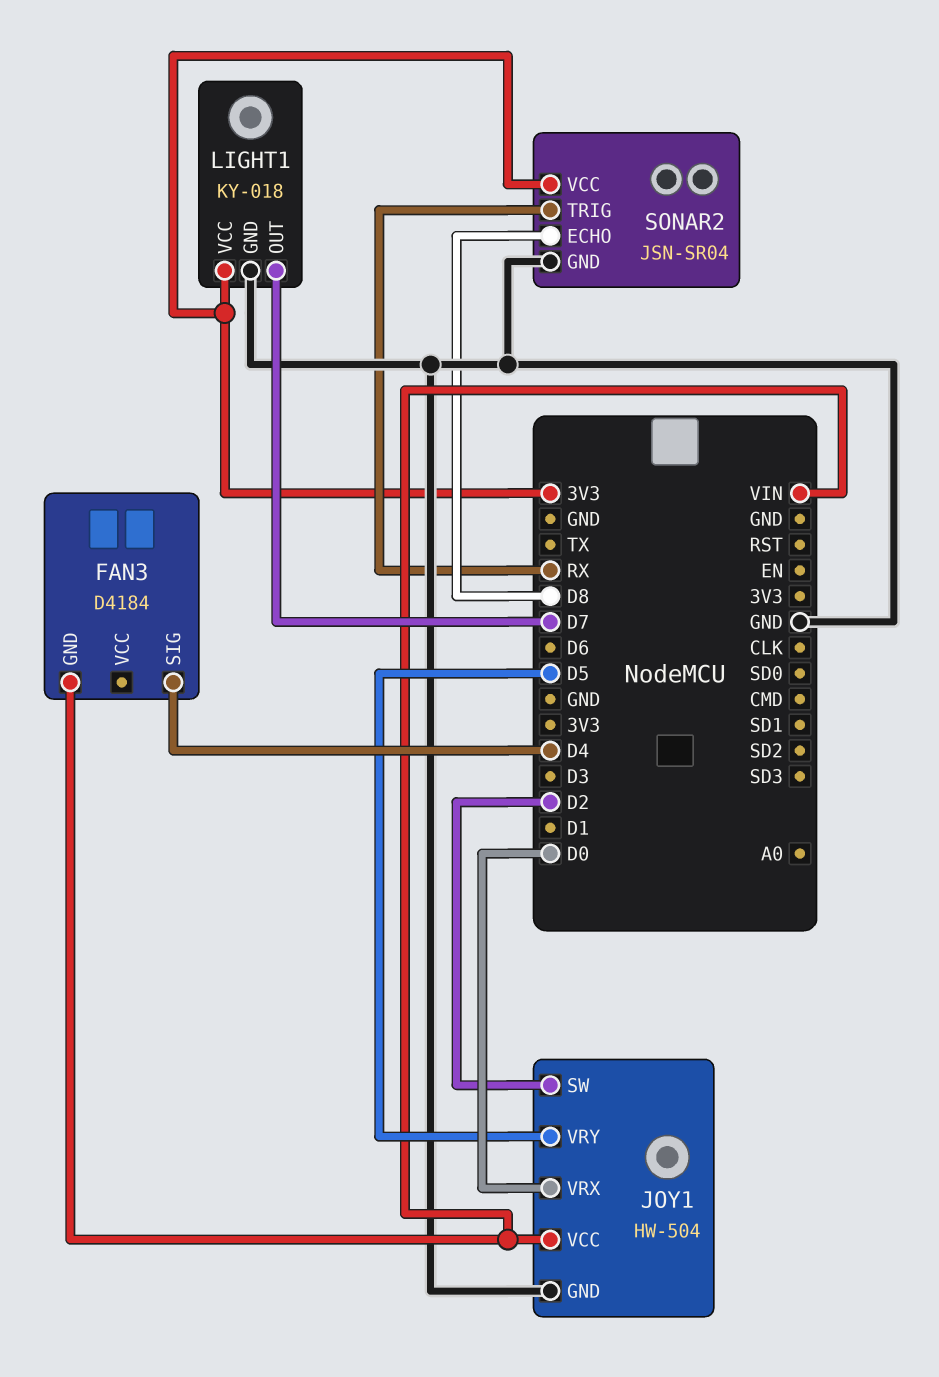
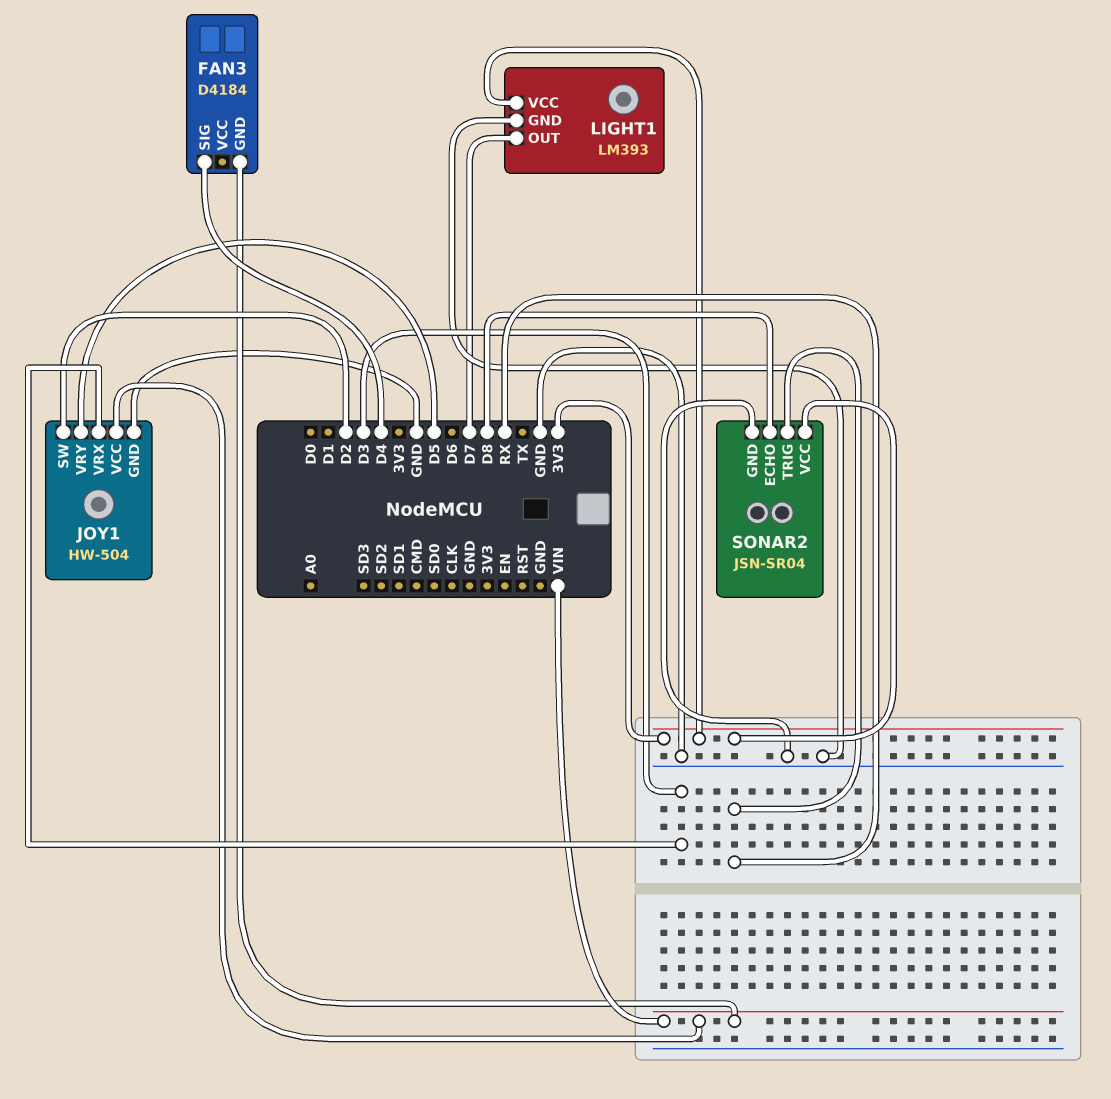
JOY1 pin VRX: D0 -> D3
LIGHT1: KY-018 -> LM393

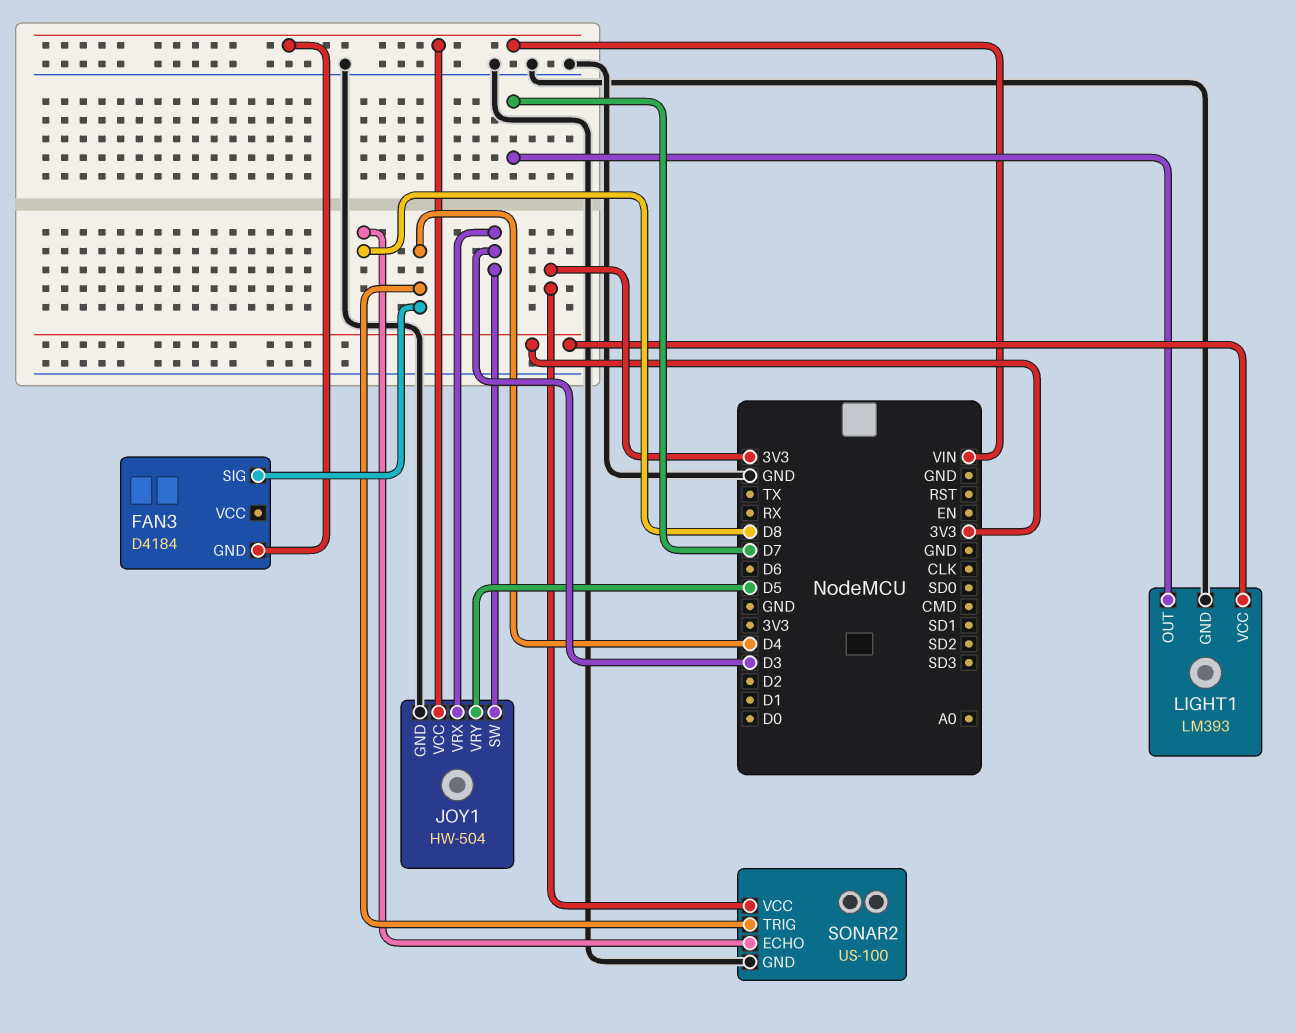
JOY1 pin SW: D2 -> D3
SONAR2: JSN-SR04 -> US-100
SONAR2 pin TRIG: RX -> D4

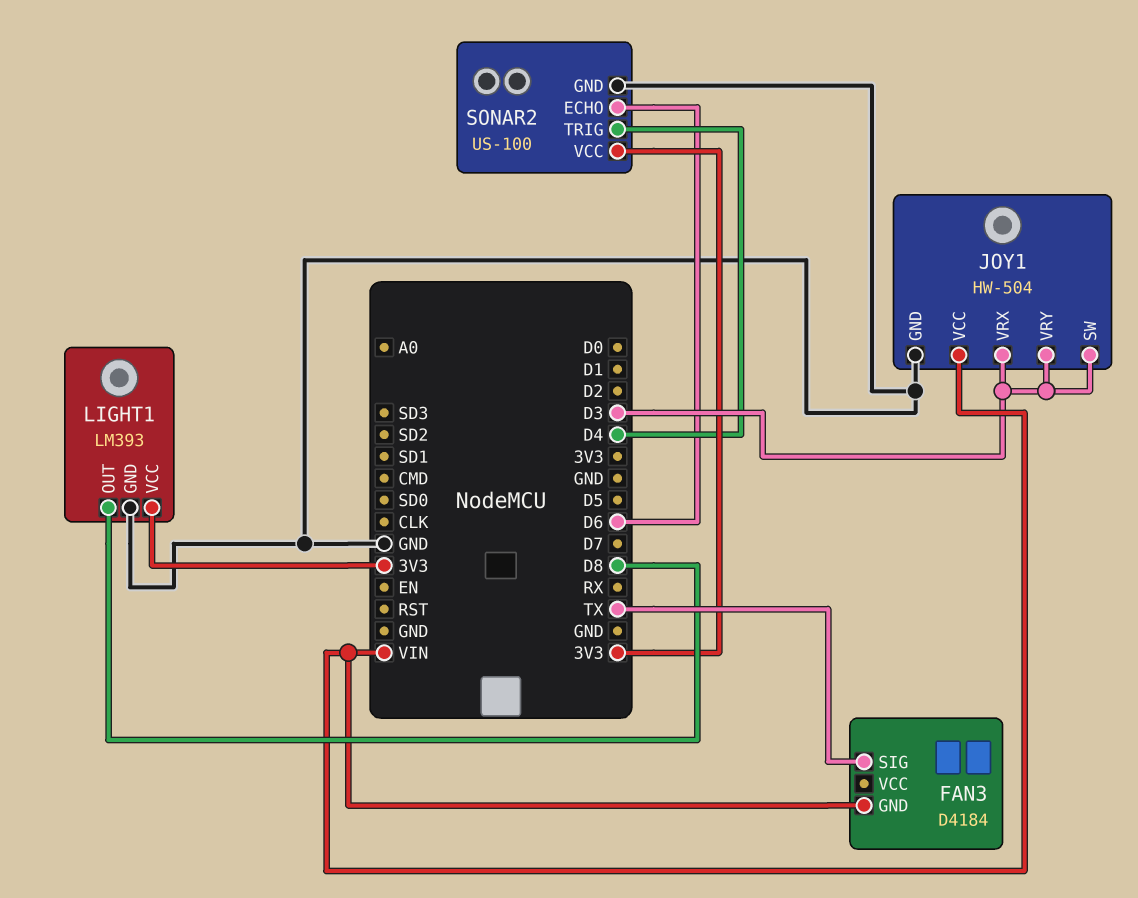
FAN3 pin SIG: D4 -> TX
JOY1 pin VRY: D5 -> D3
LIGHT1 pin OUT: D7 -> D8
SONAR2 pin ECHO: D8 -> D6

